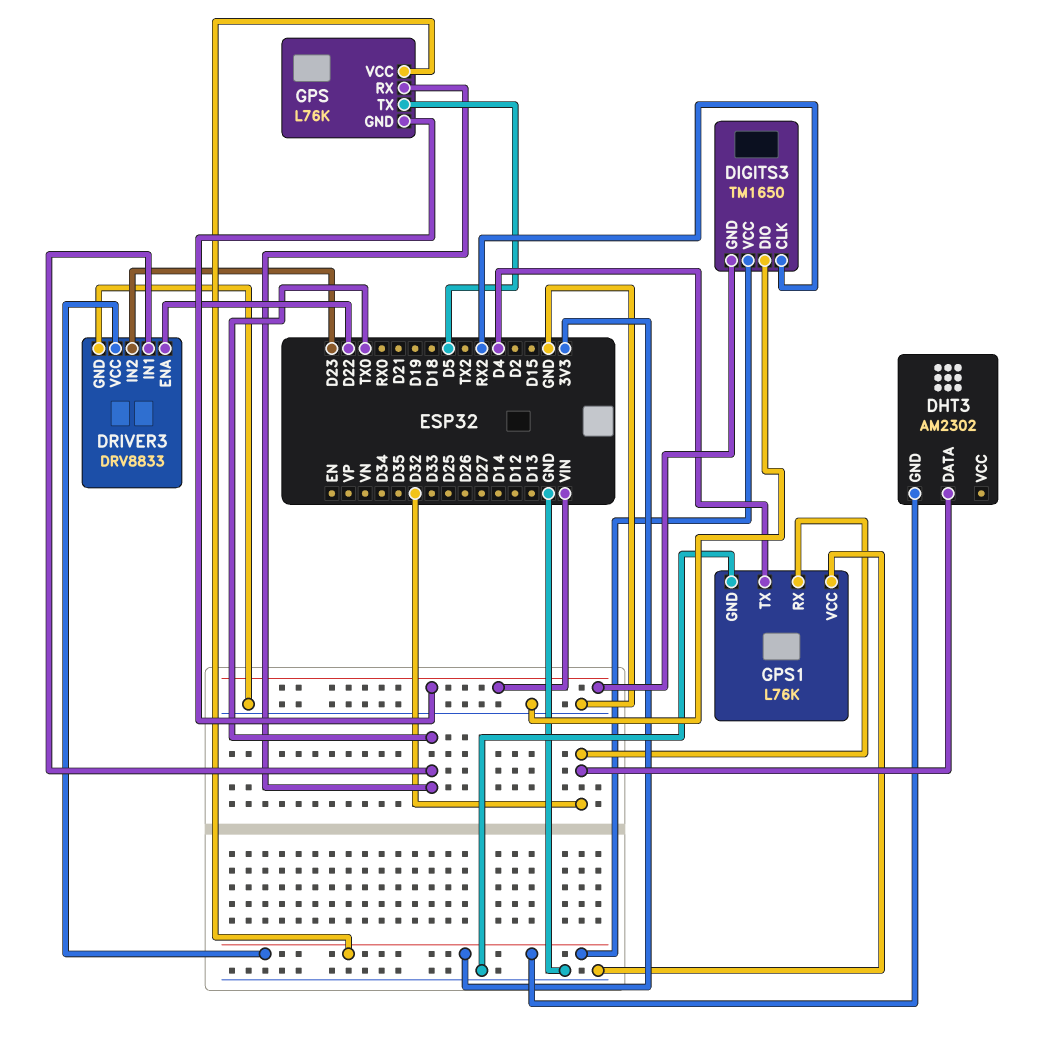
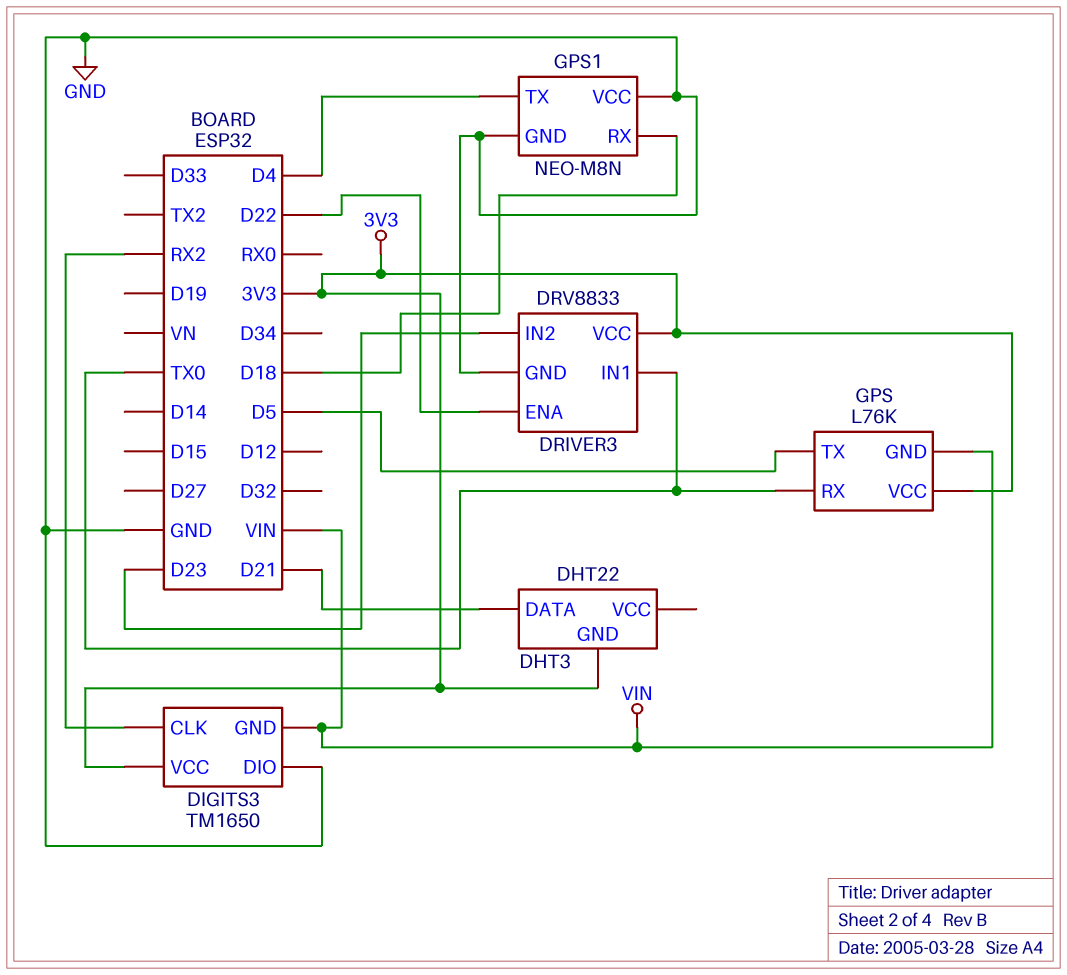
DHT3: AM2302 -> DHT22
DHT3 pin DATA: D32 -> D21
GPS1: L76K -> NEO-M8N
GPS1 pin RX: D32 -> D18

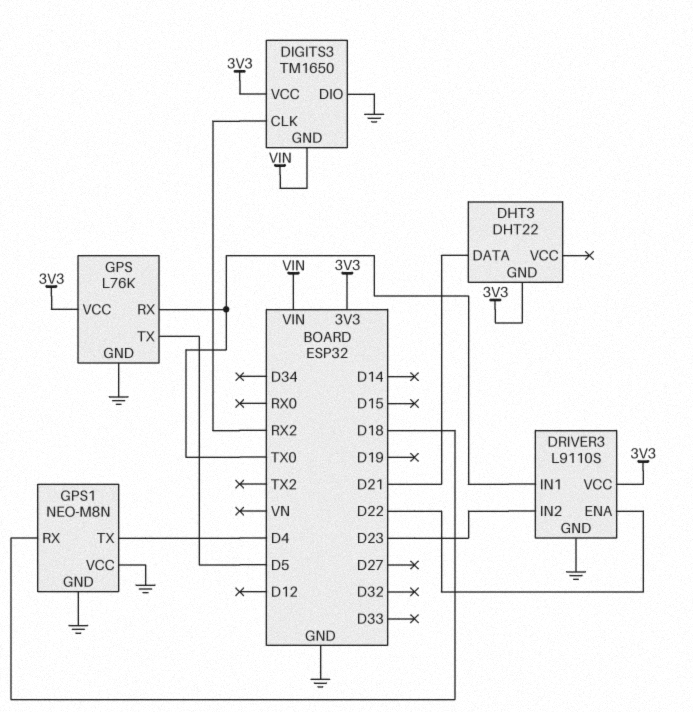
DRIVER3: DRV8833 -> L9110S
GPS pin GND: VIN -> GND

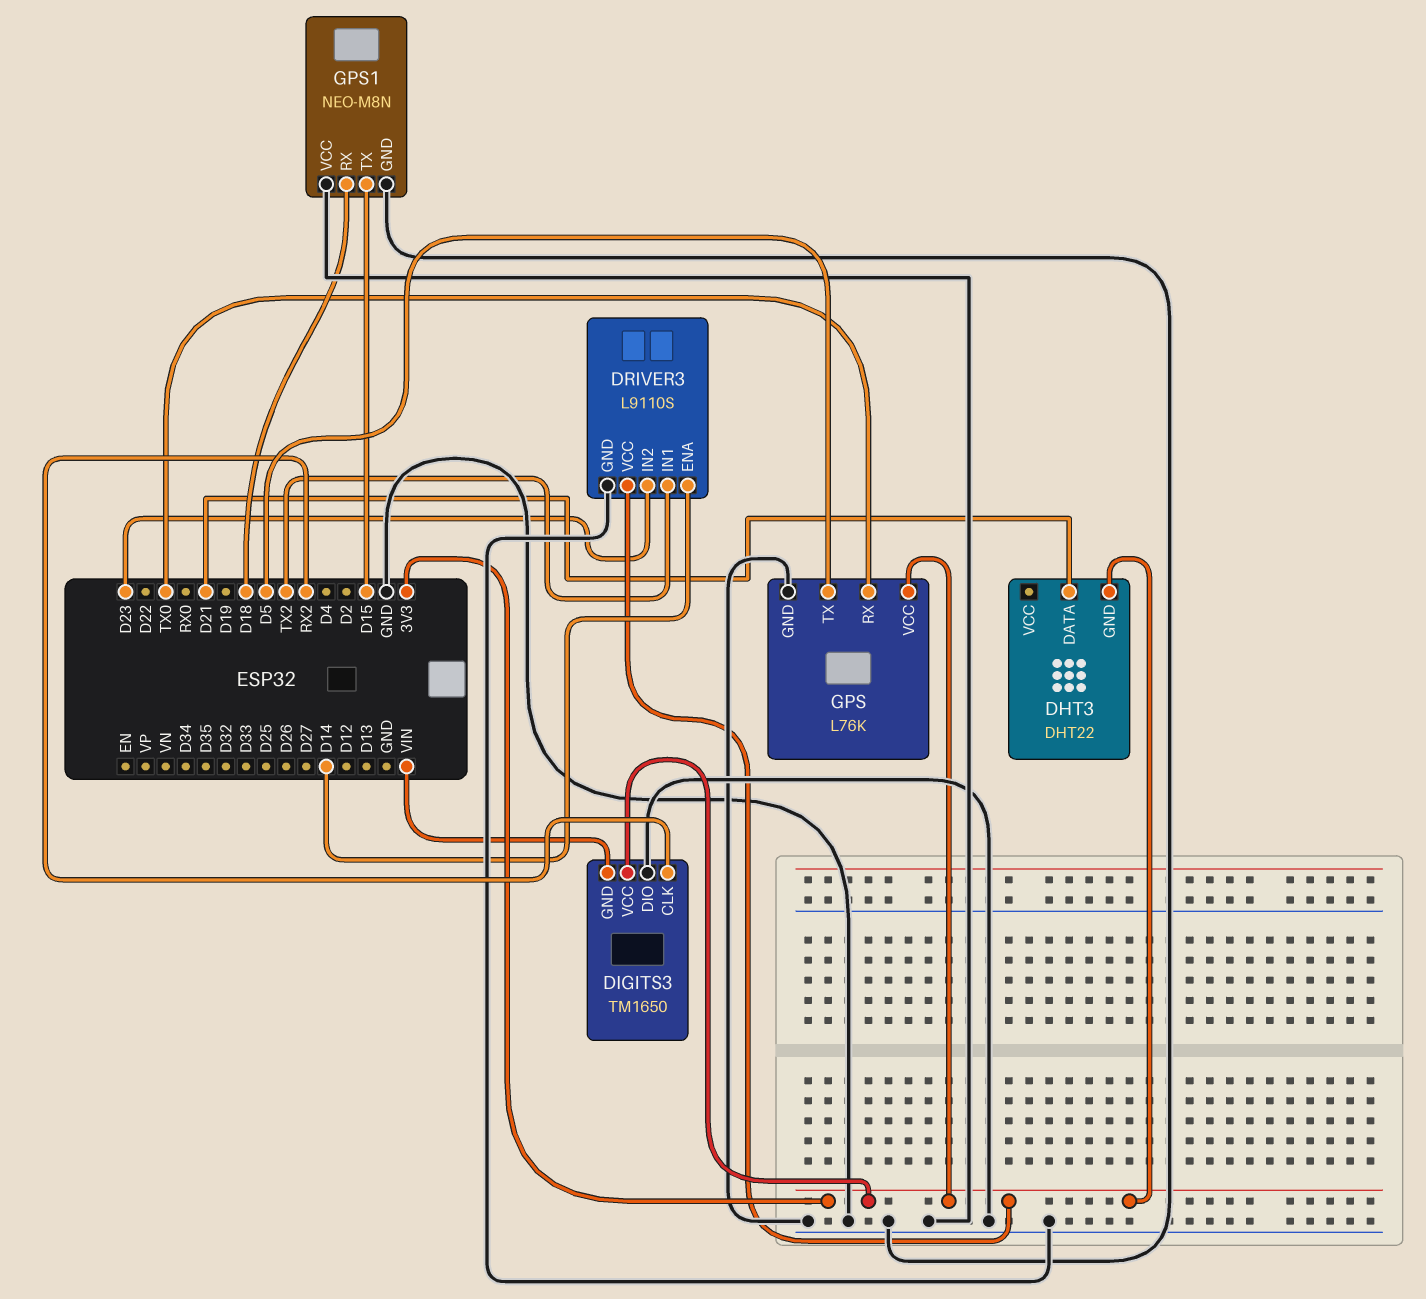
DRIVER3 pin ENA: D22 -> D14
DRIVER3 pin IN1: TX0 -> TX2
GPS1 pin TX: D4 -> D15

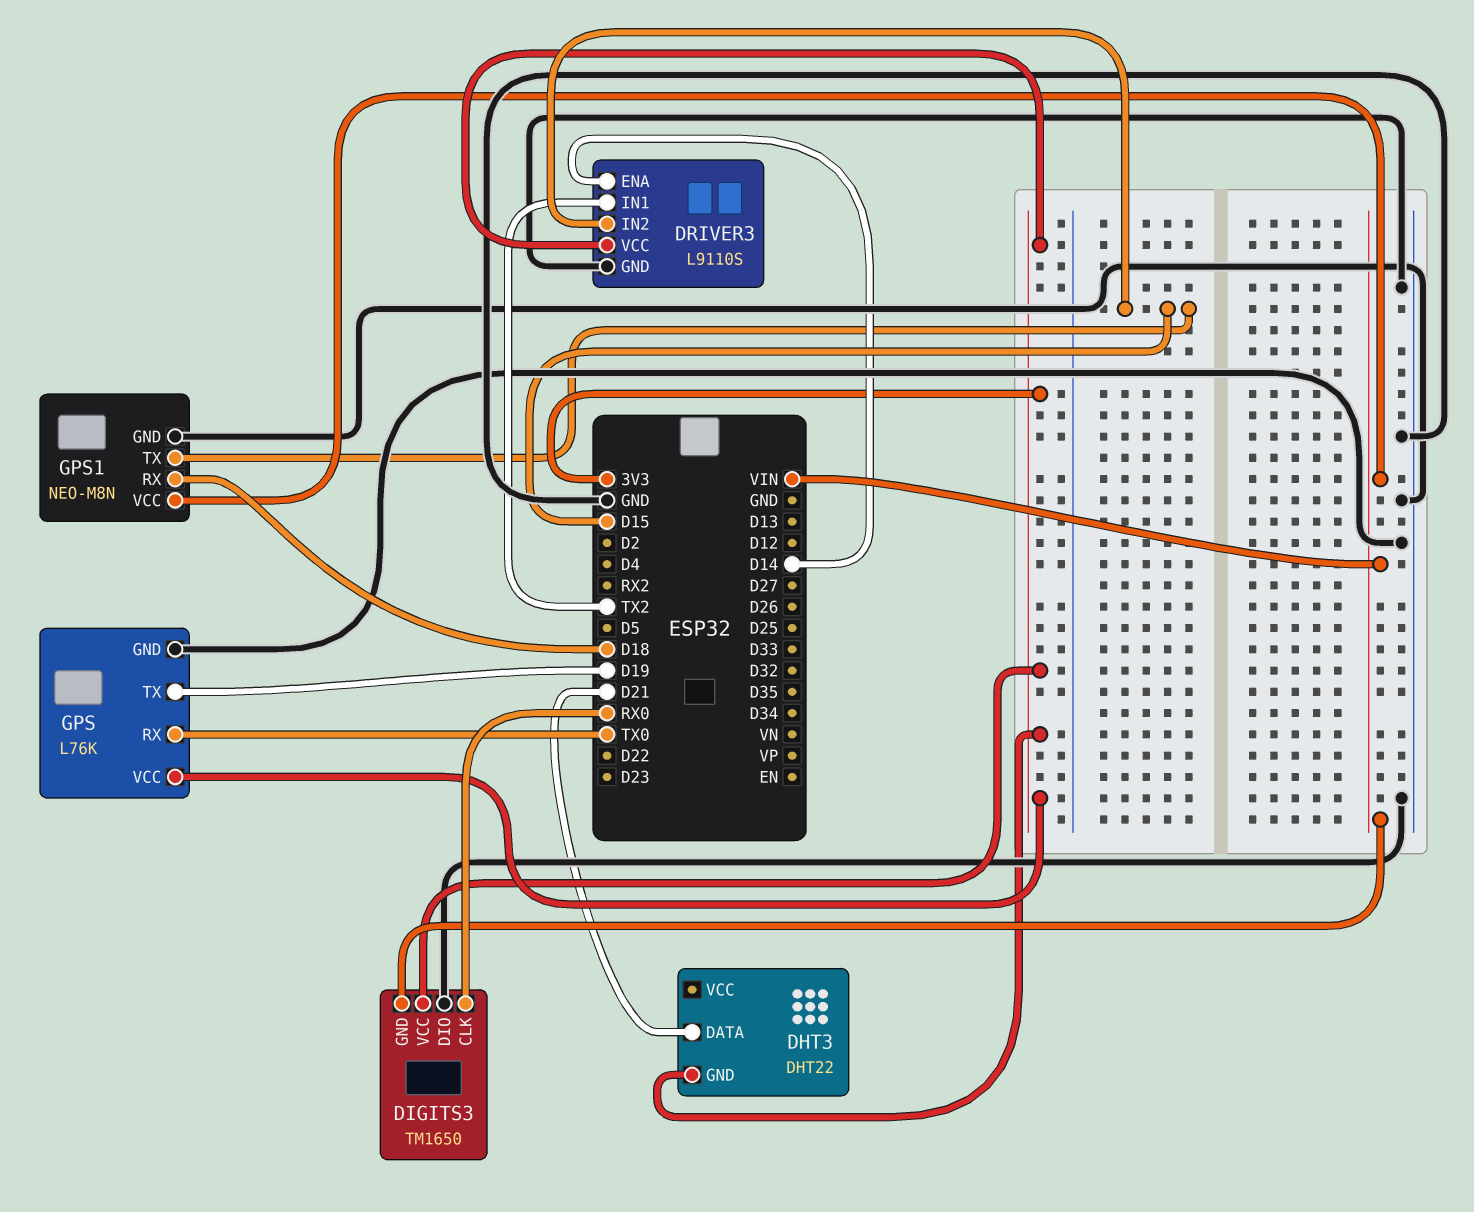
DIGITS3 pin CLK: RX2 -> RX0
DRIVER3 pin IN2: D23 -> D15
GPS pin TX: D5 -> D19
GPS1 pin VCC: GND -> VIN

